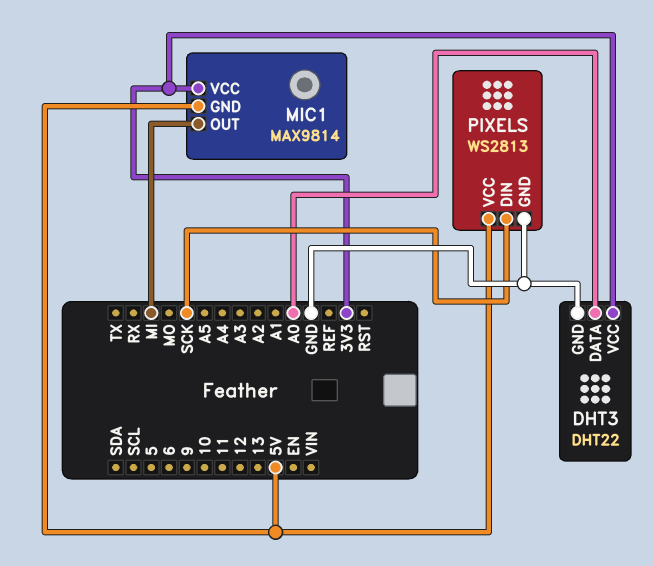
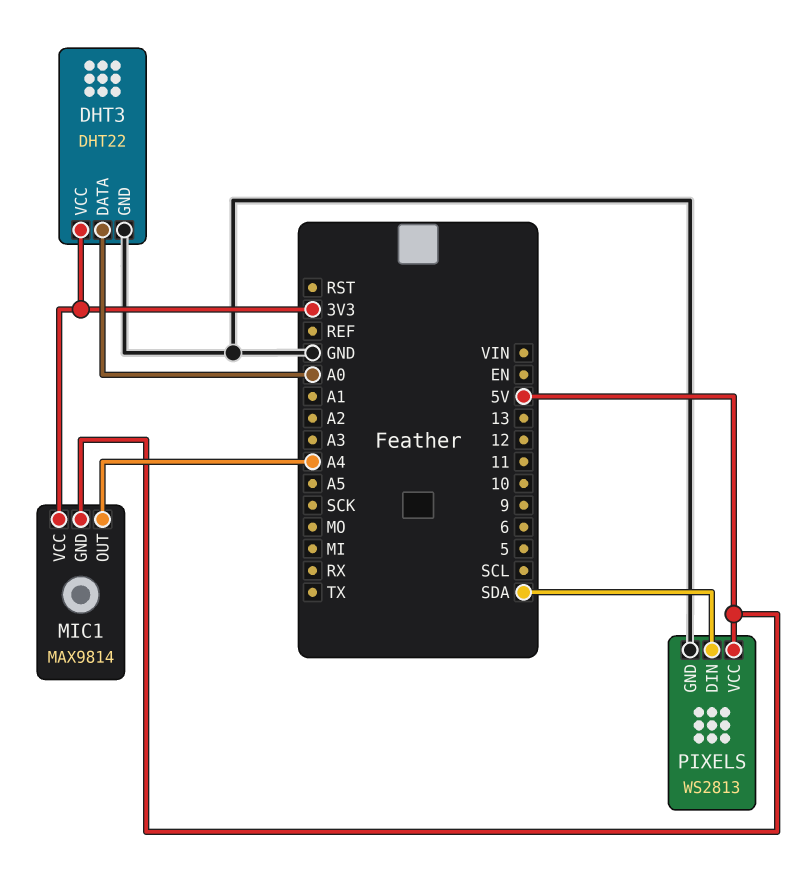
MIC1 pin OUT: MI -> A4
PIXELS pin DIN: SCK -> SDA

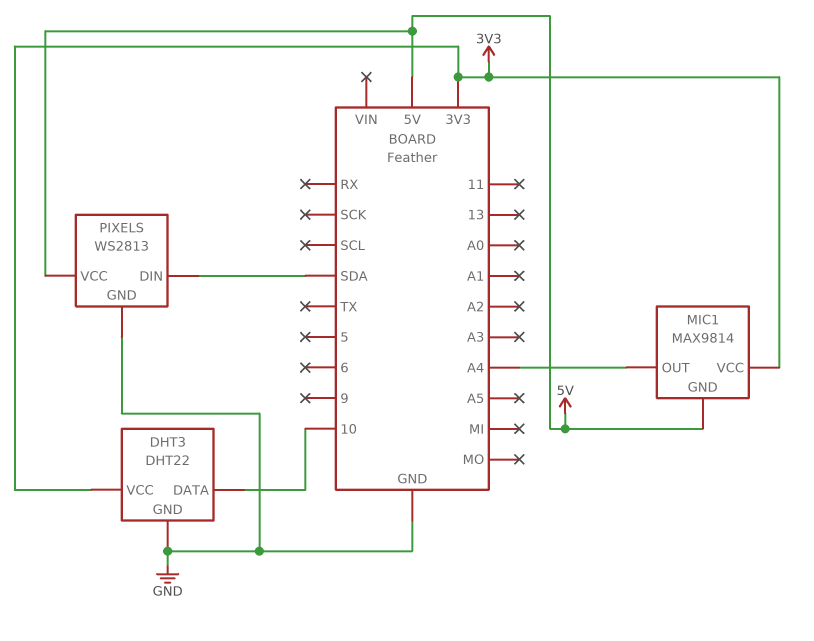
DHT3 pin DATA: A0 -> 10

